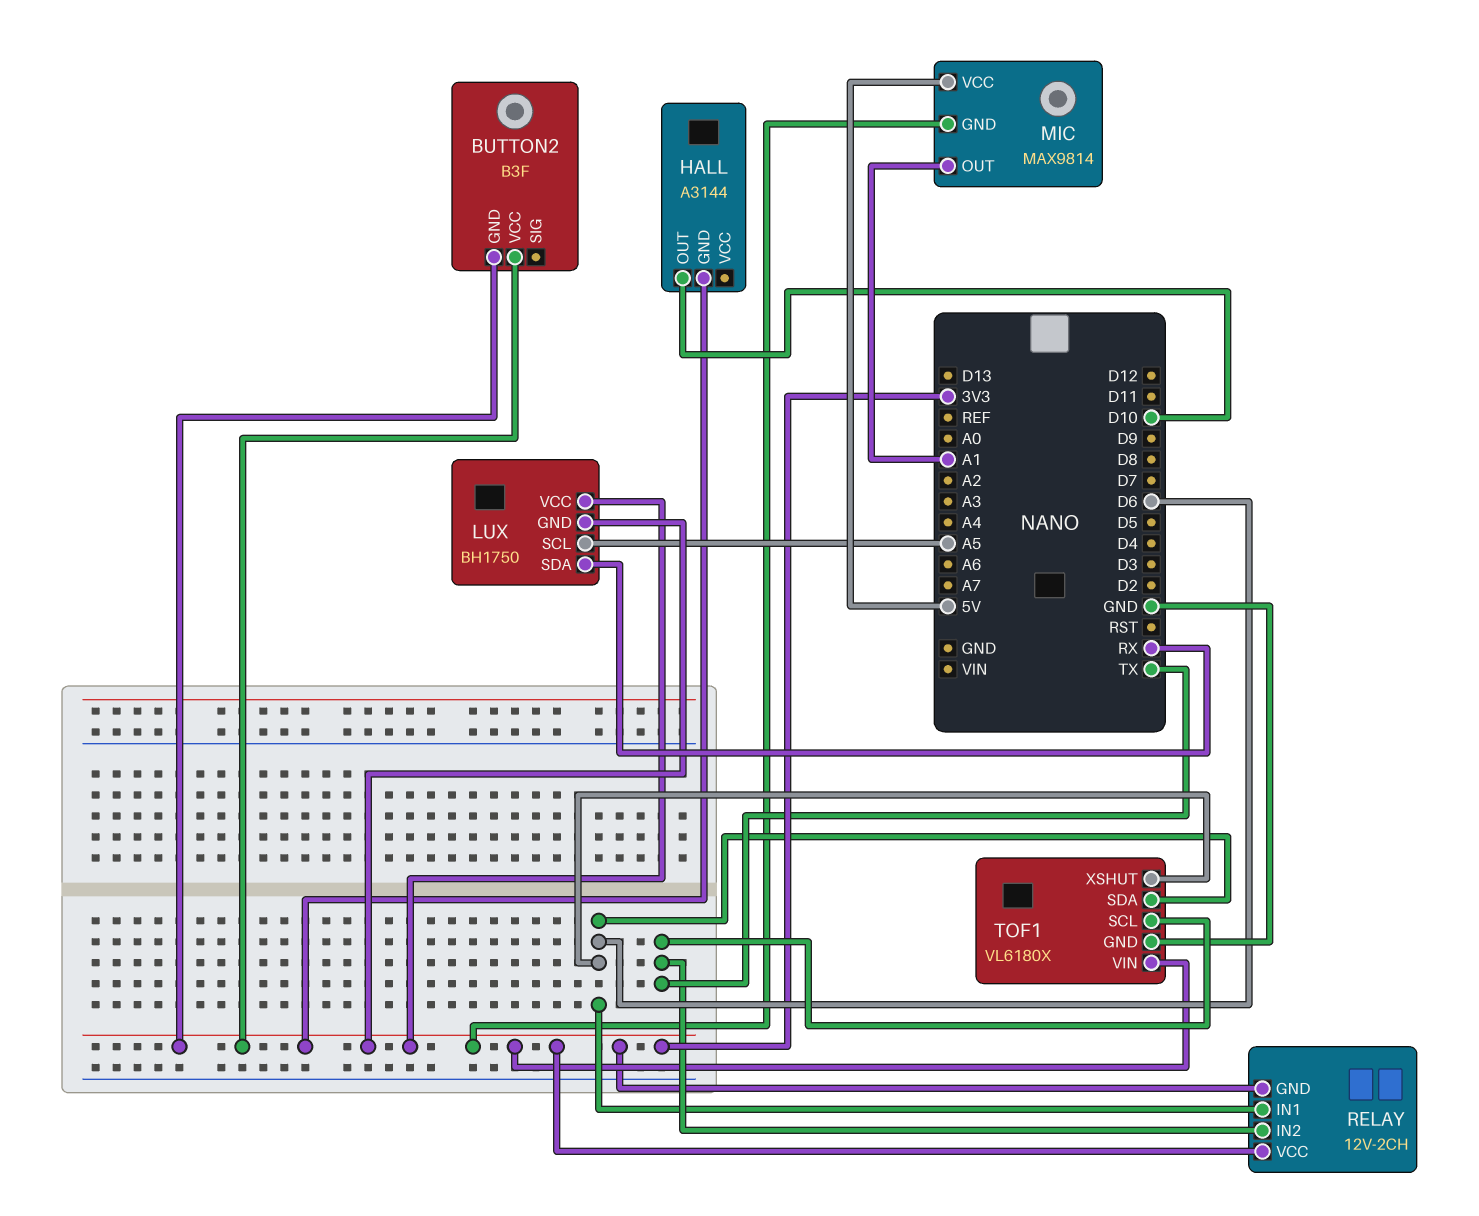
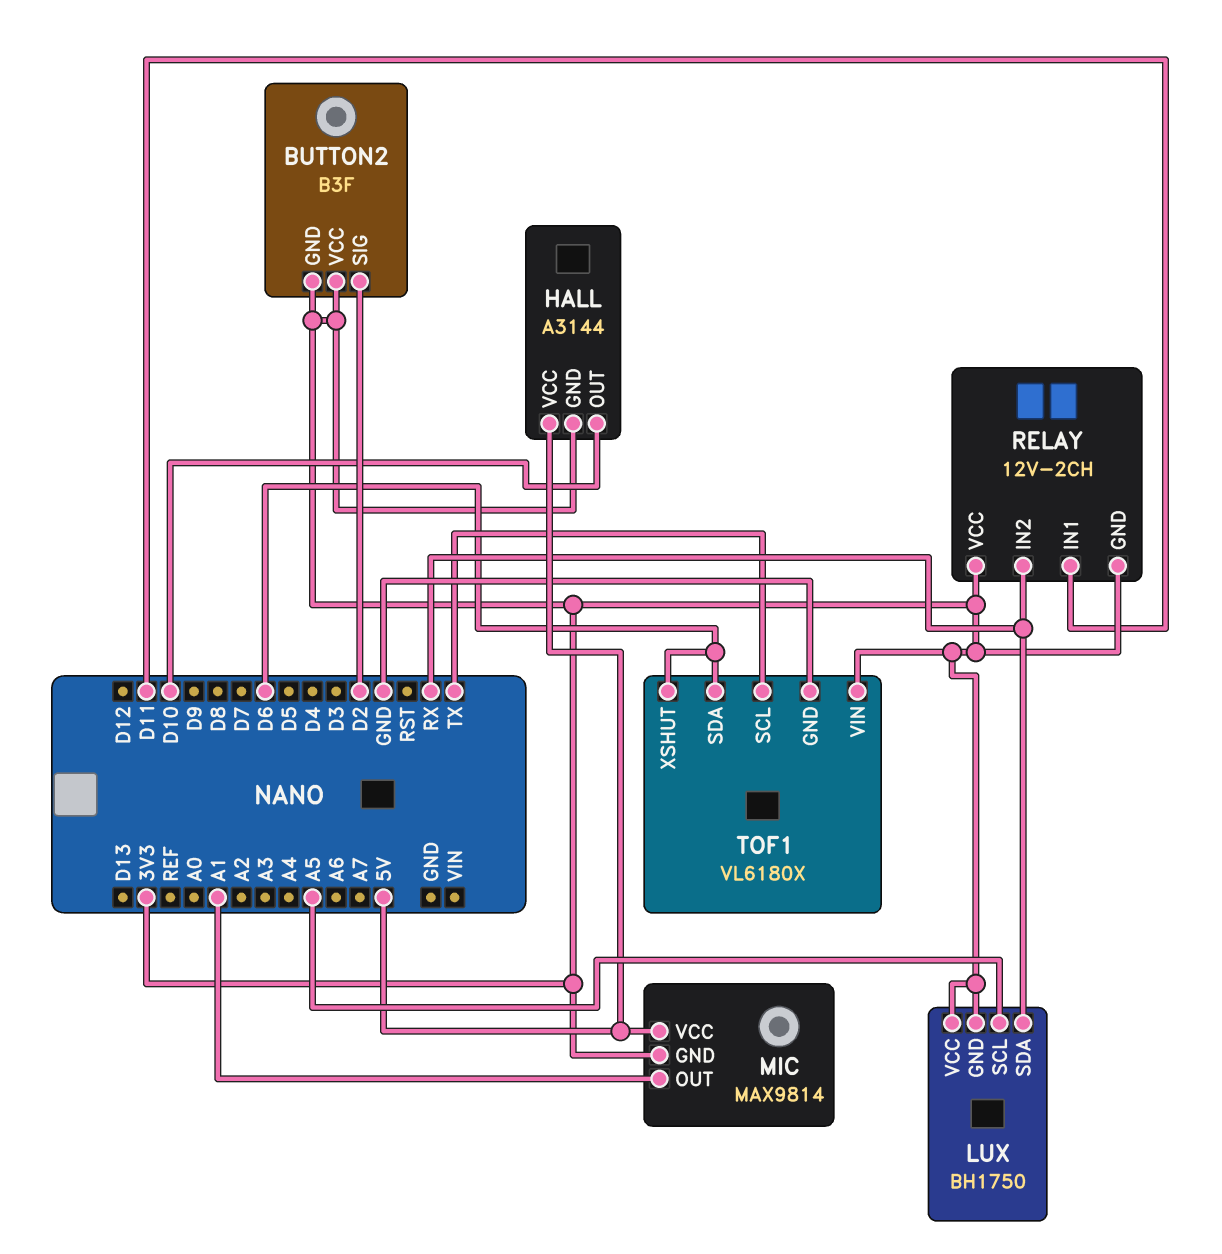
BUTTON2 pin SIG: none -> D2
HALL pin VCC: none -> 5V
RELAY pin IN1: D6 -> D11
RELAY pin IN2: TX -> RX

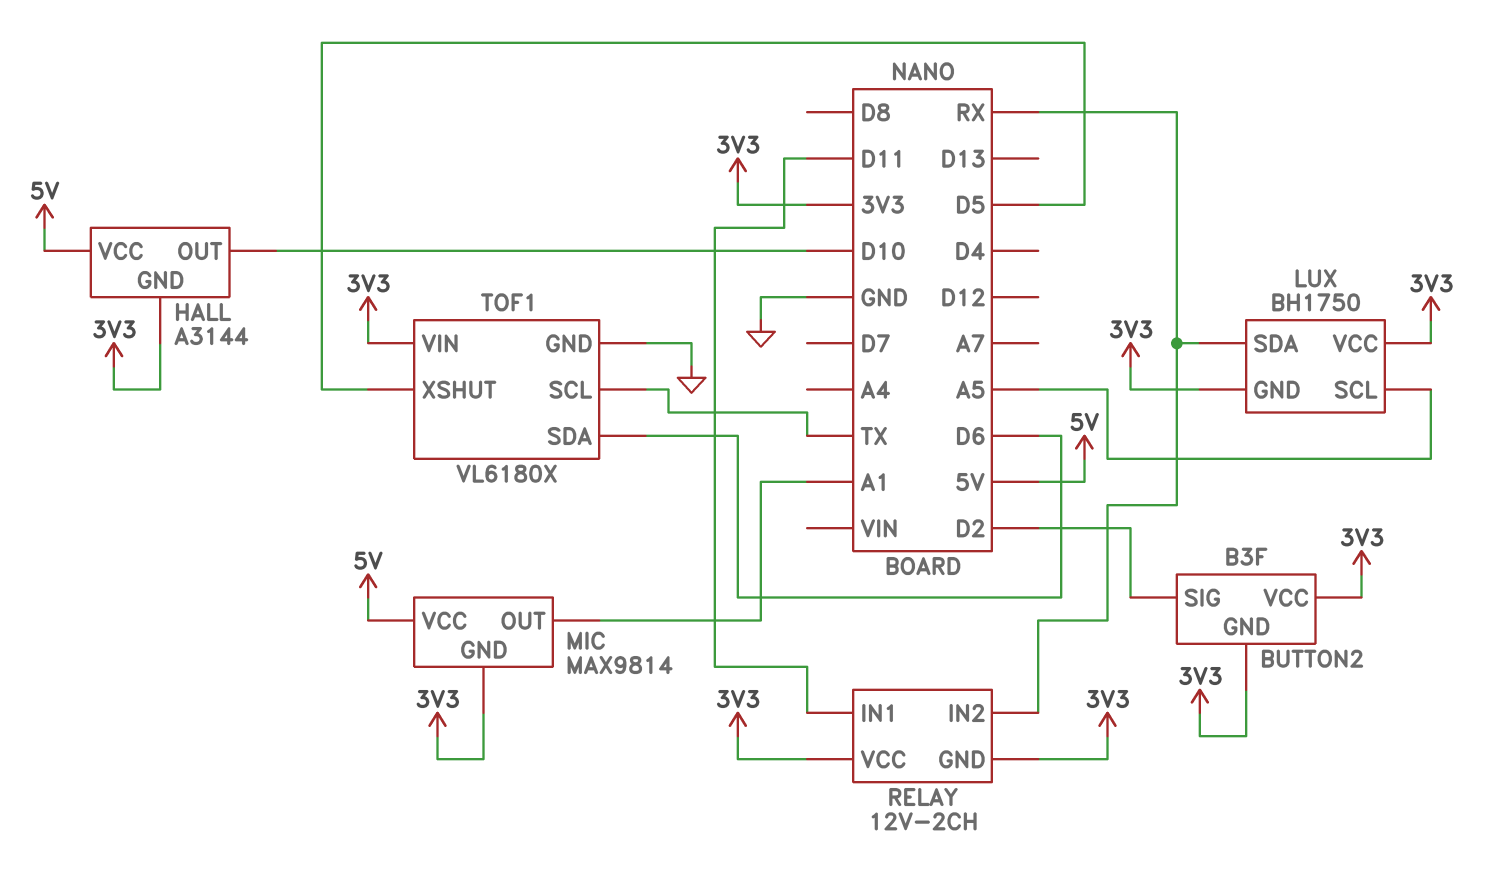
TOF1 pin XSHUT: D6 -> D5

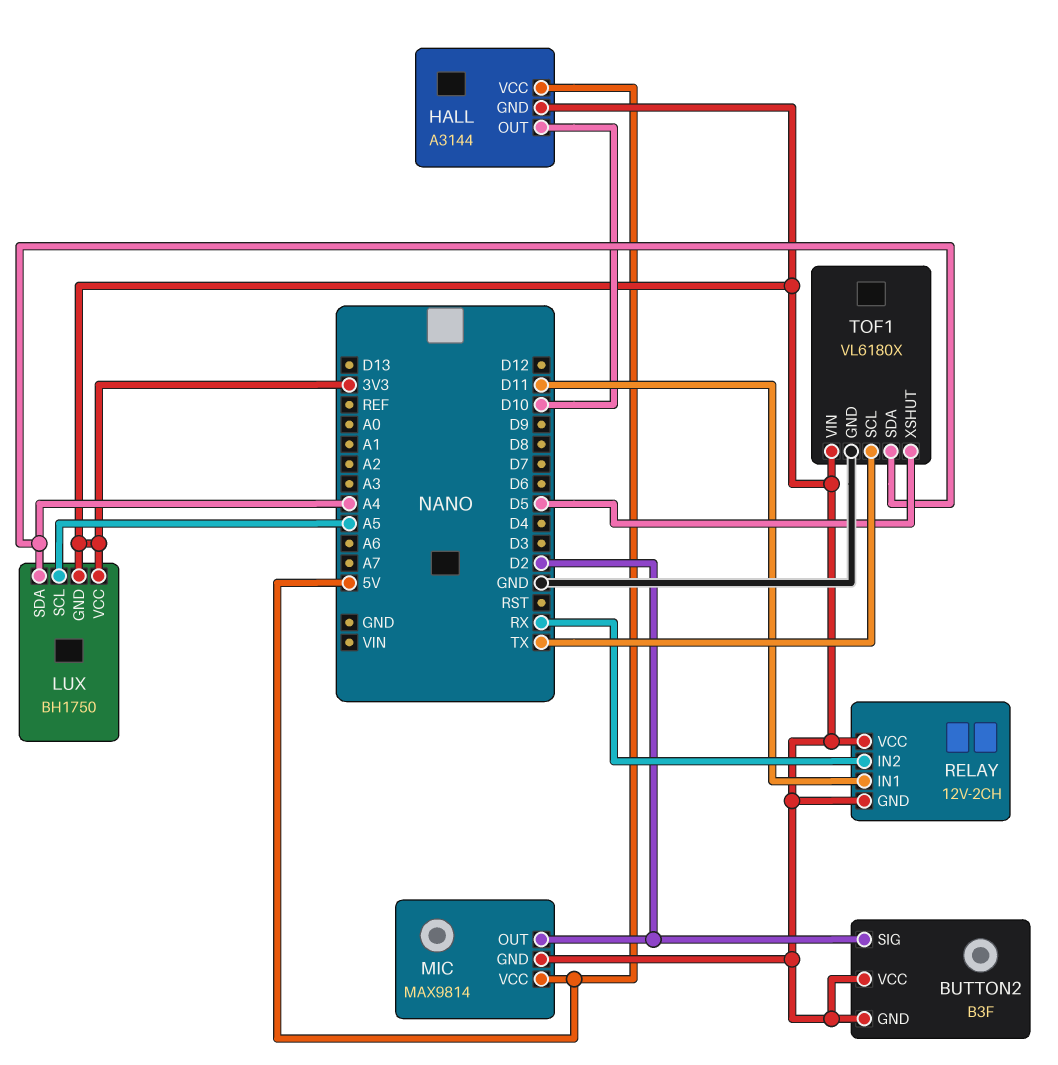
LUX pin SDA: RX -> A4
MIC pin OUT: A1 -> D2
TOF1 pin SDA: D6 -> A4

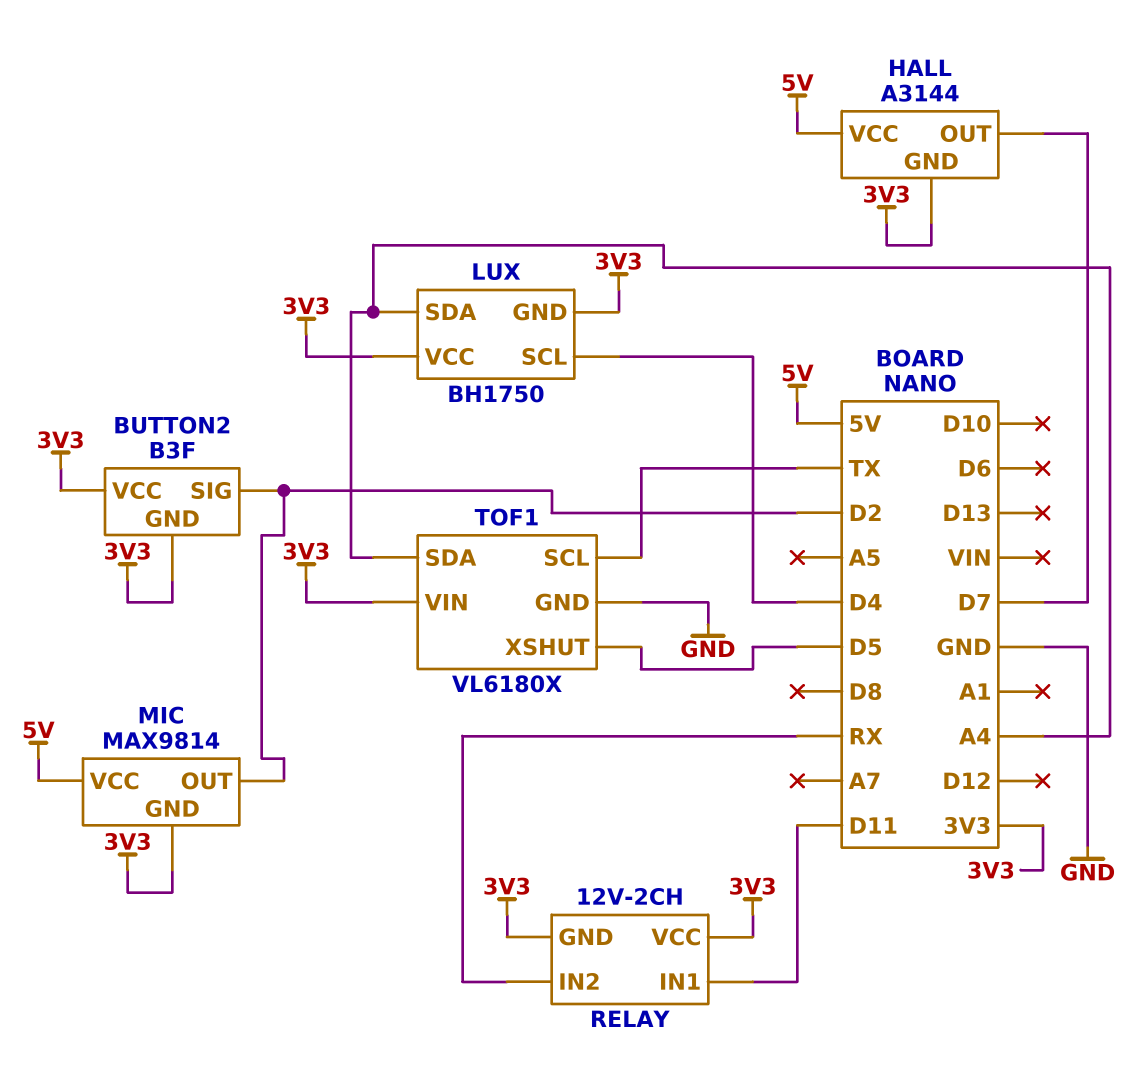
HALL pin OUT: D10 -> D7
LUX pin SCL: A5 -> D4

